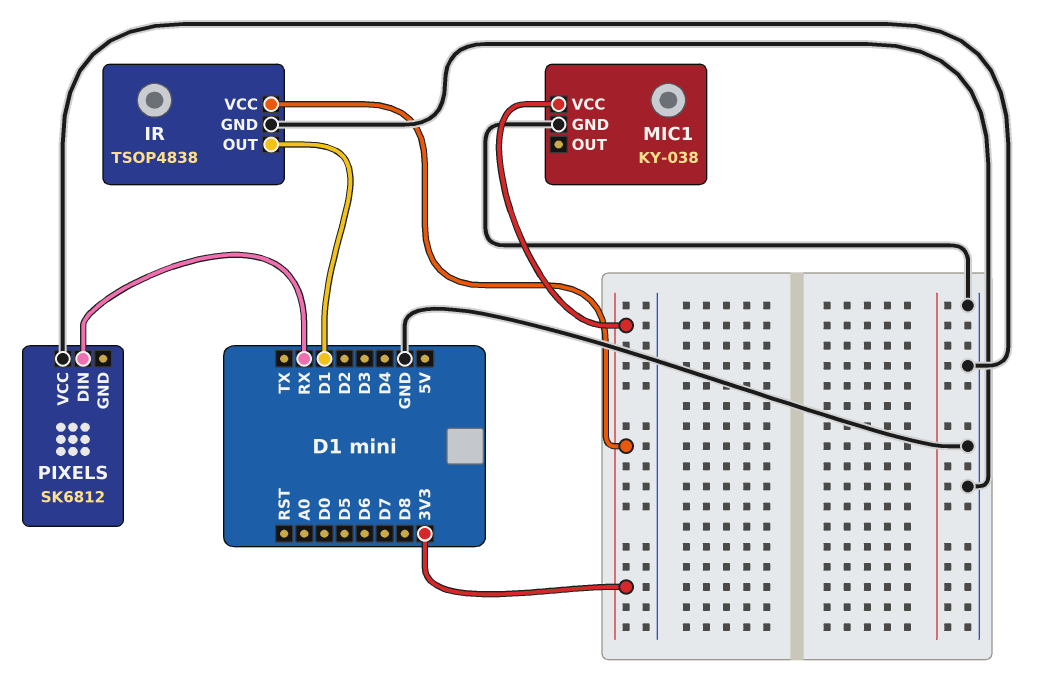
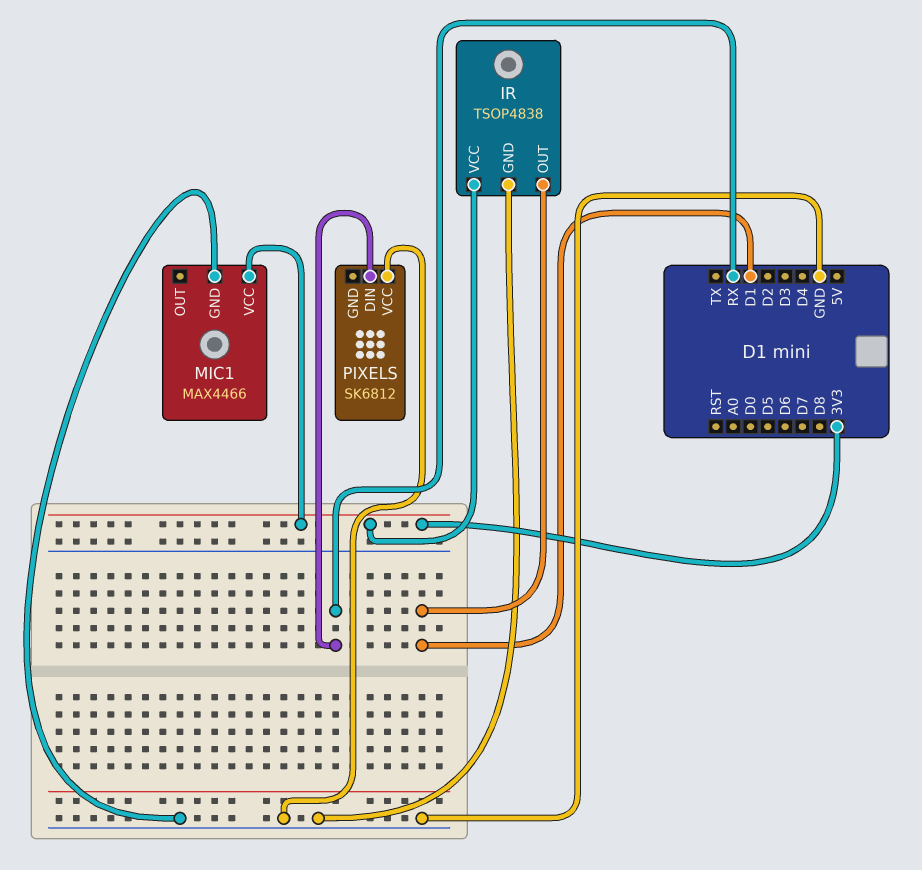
MIC1: KY-038 -> MAX4466

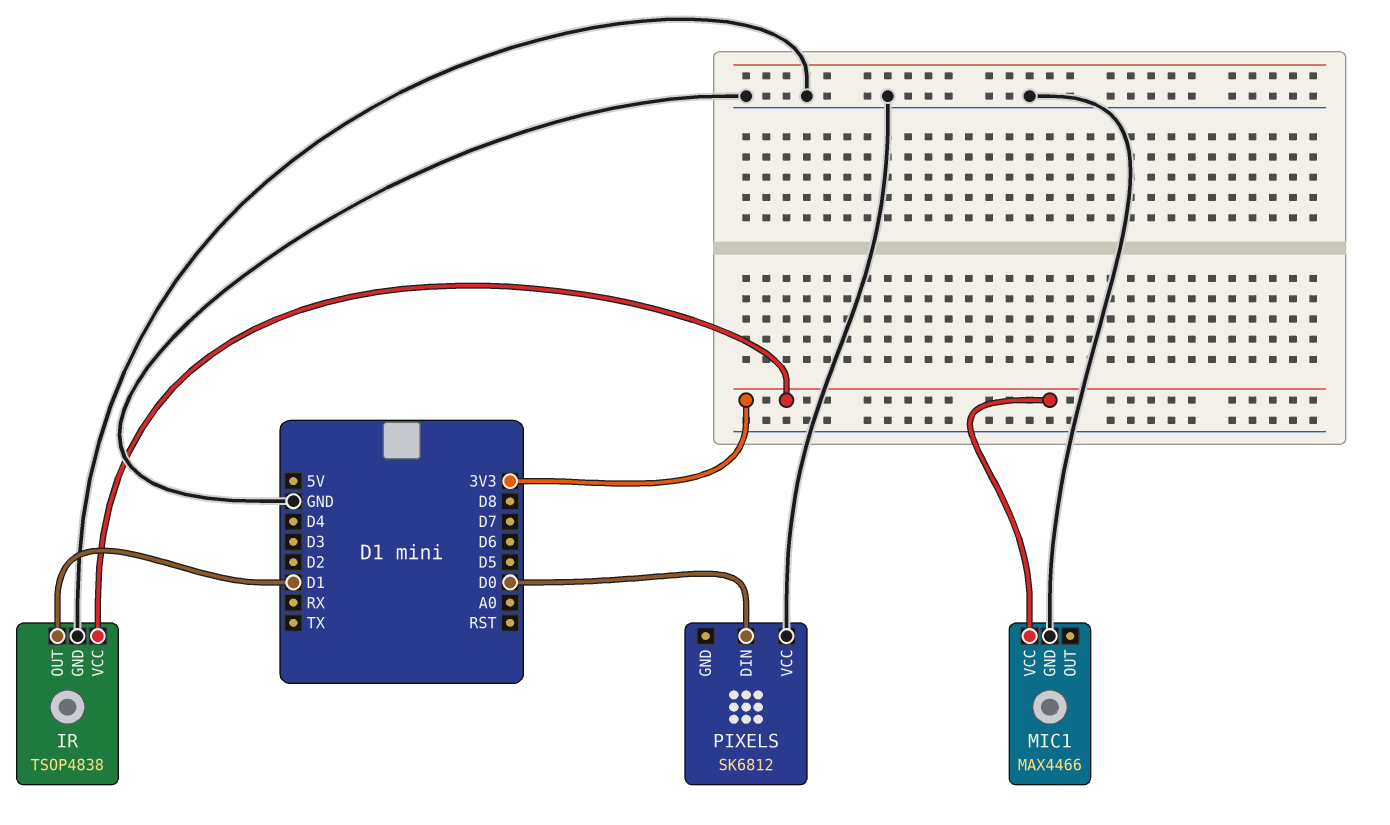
PIXELS pin DIN: RX -> D0

